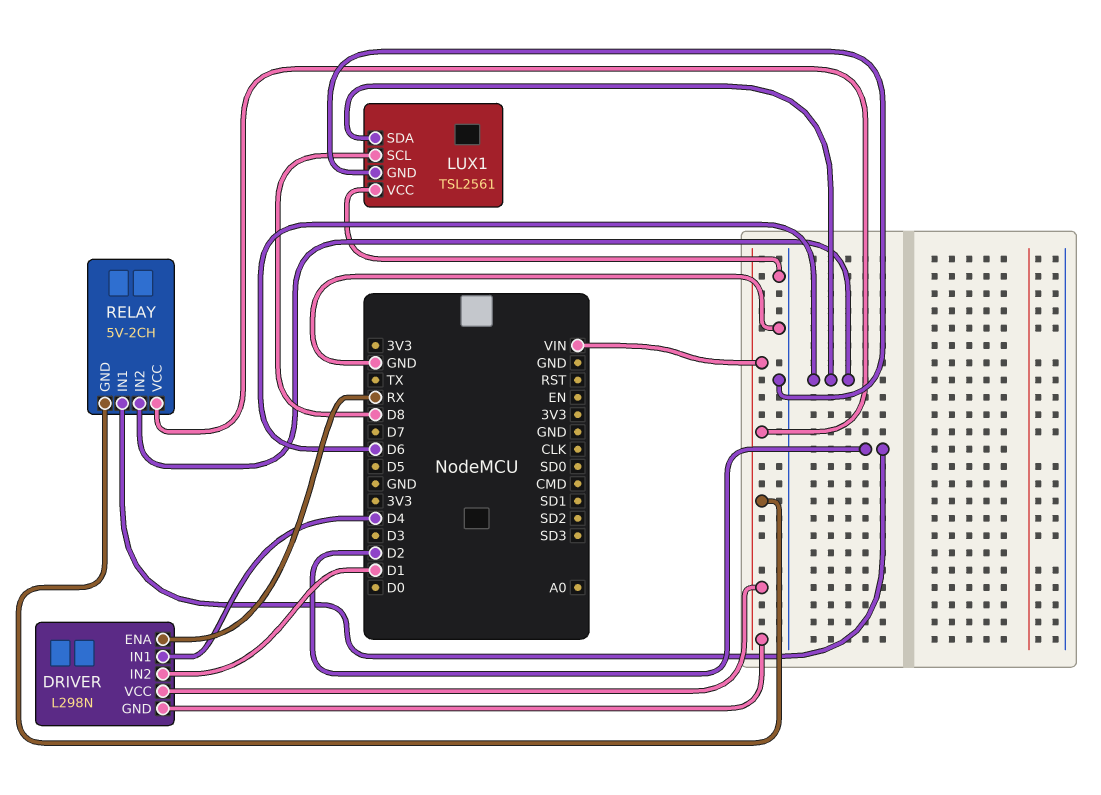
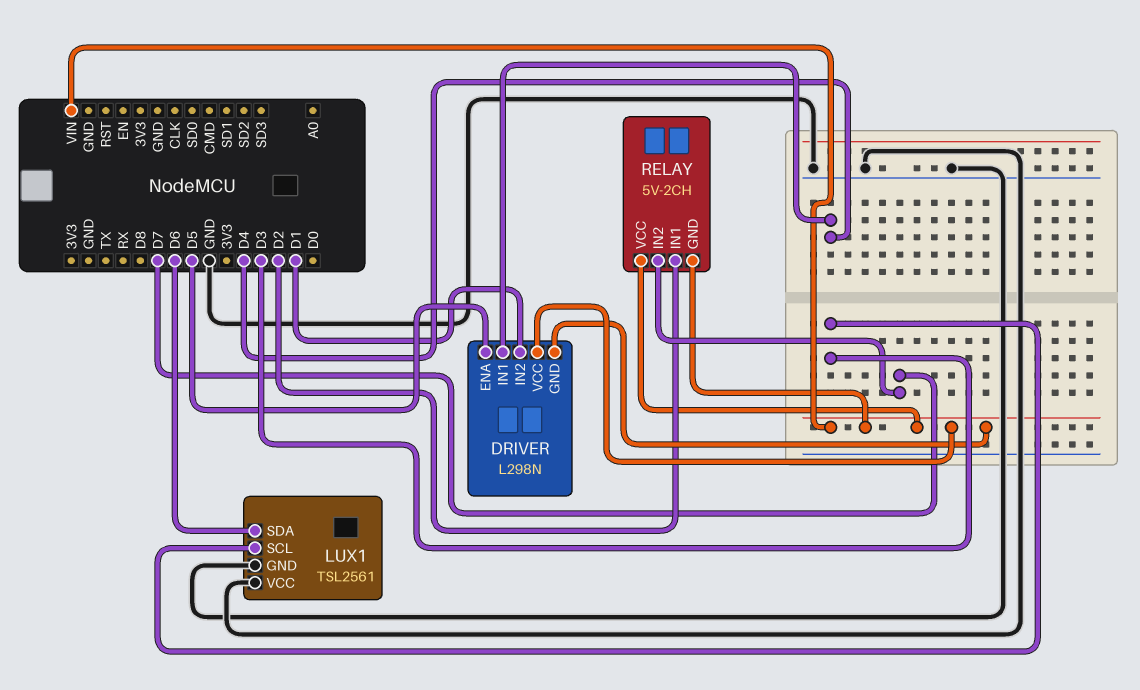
DRIVER pin ENA: RX -> D5
LUX1 pin SCL: D8 -> D3
RELAY pin IN2: D6 -> D7

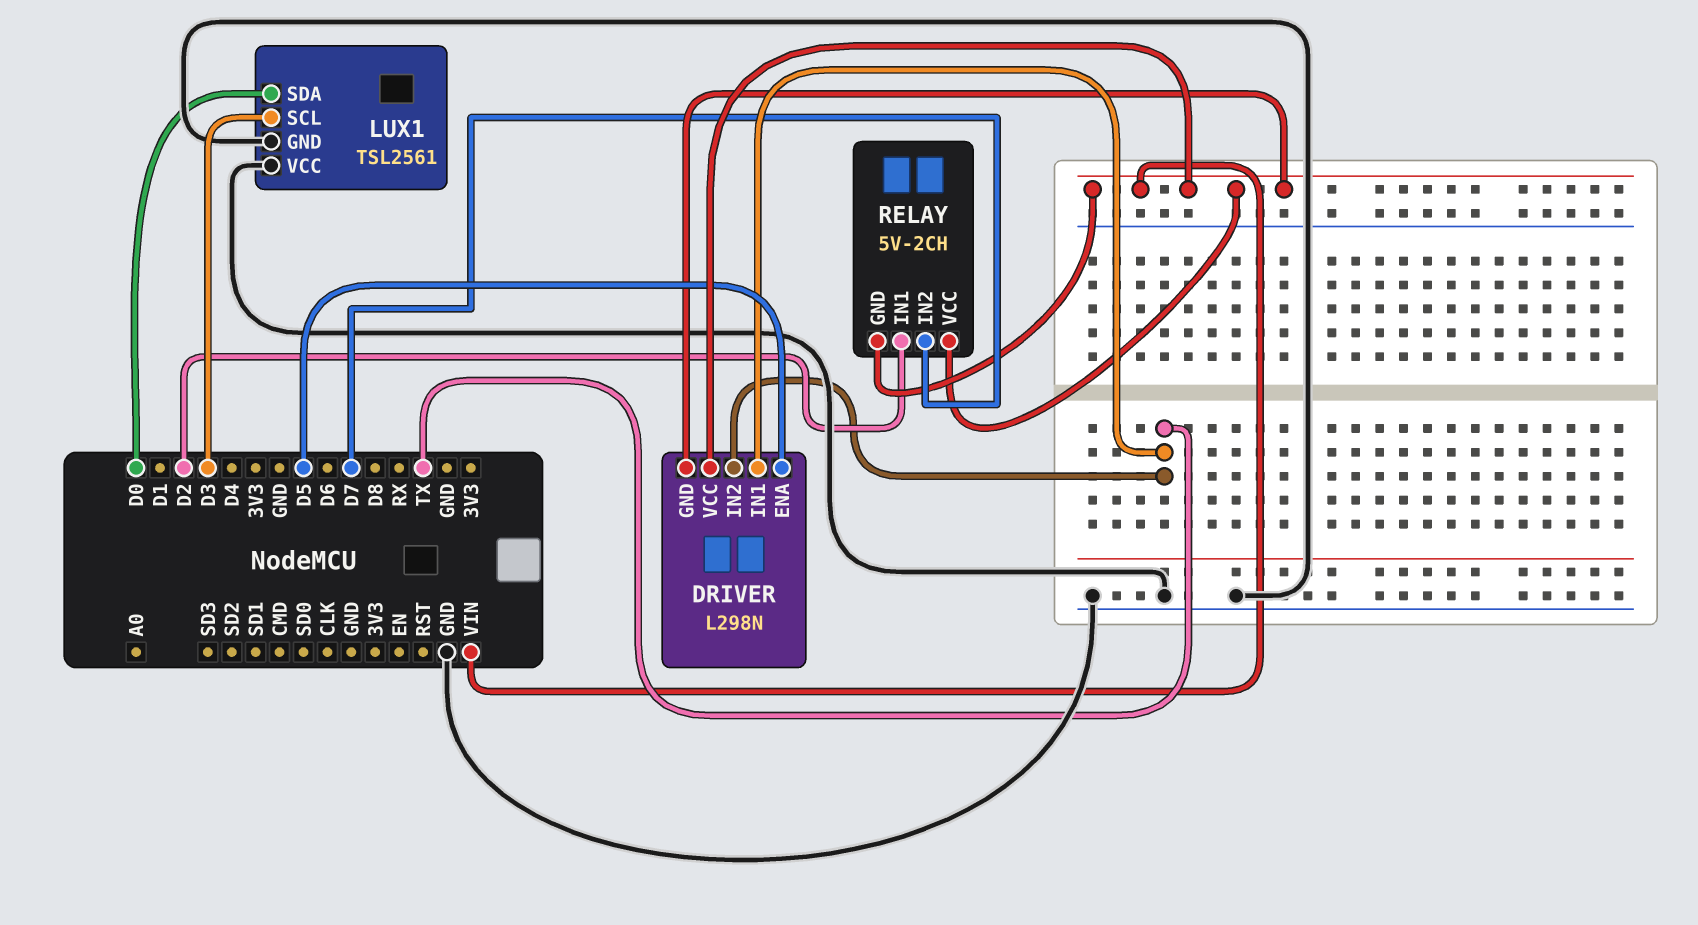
DRIVER pin IN1: D4 -> TX
DRIVER pin IN2: D1 -> TX
LUX1 pin SDA: D6 -> D0

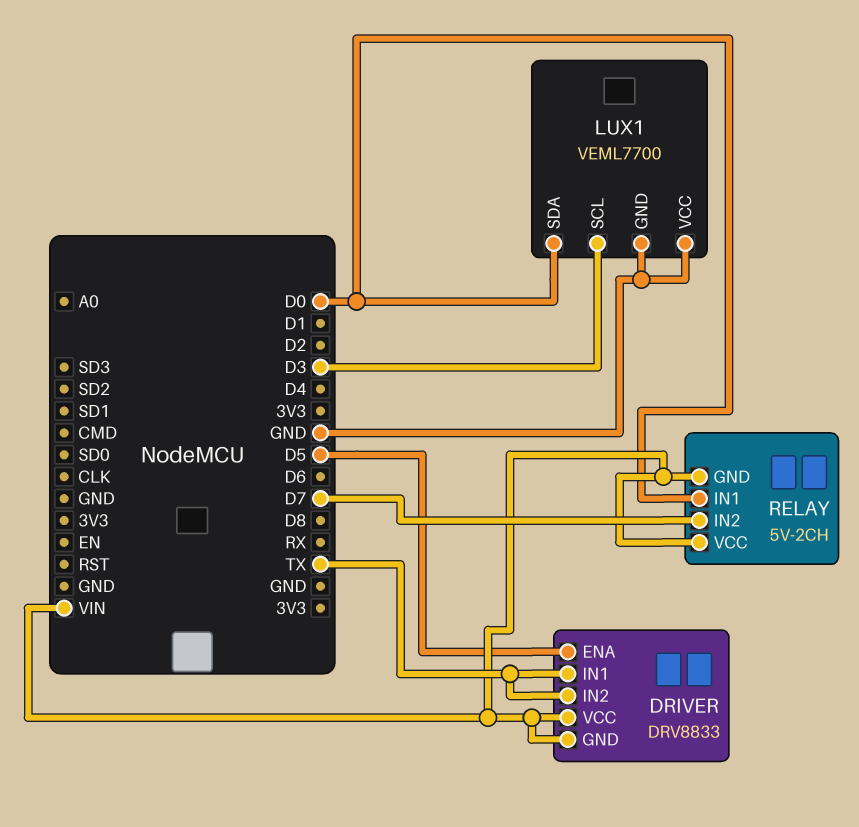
DRIVER: L298N -> DRV8833
LUX1: TSL2561 -> VEML7700
RELAY pin IN1: D2 -> D0

